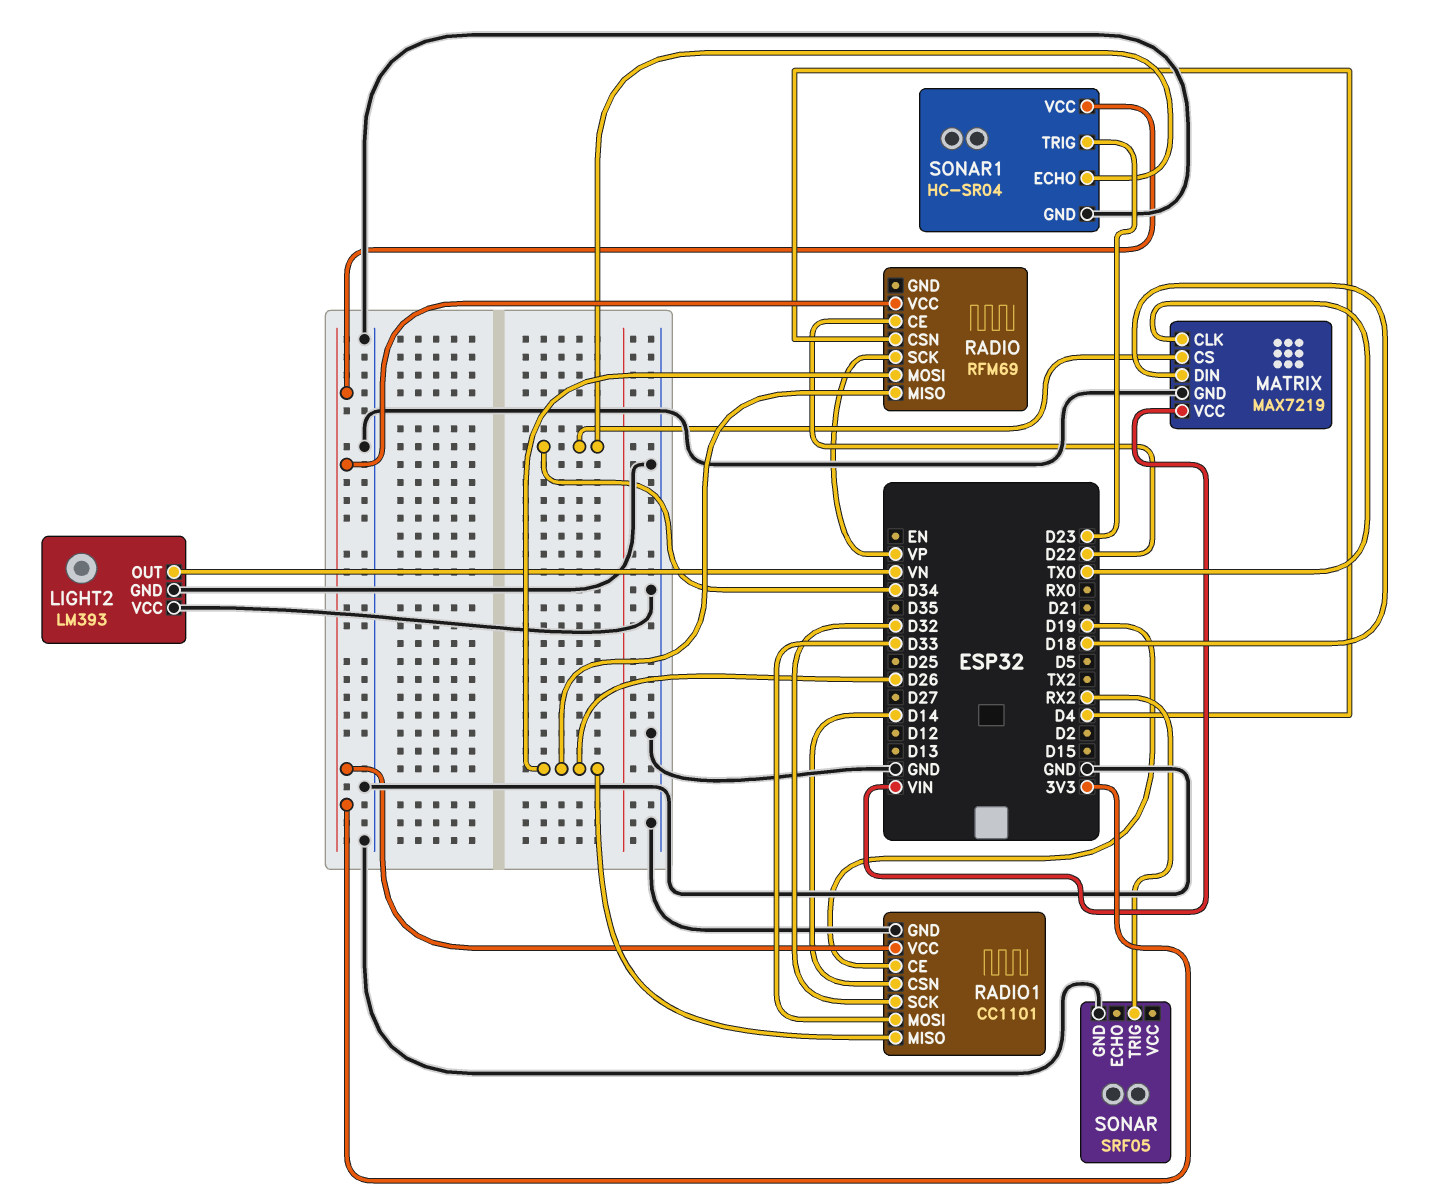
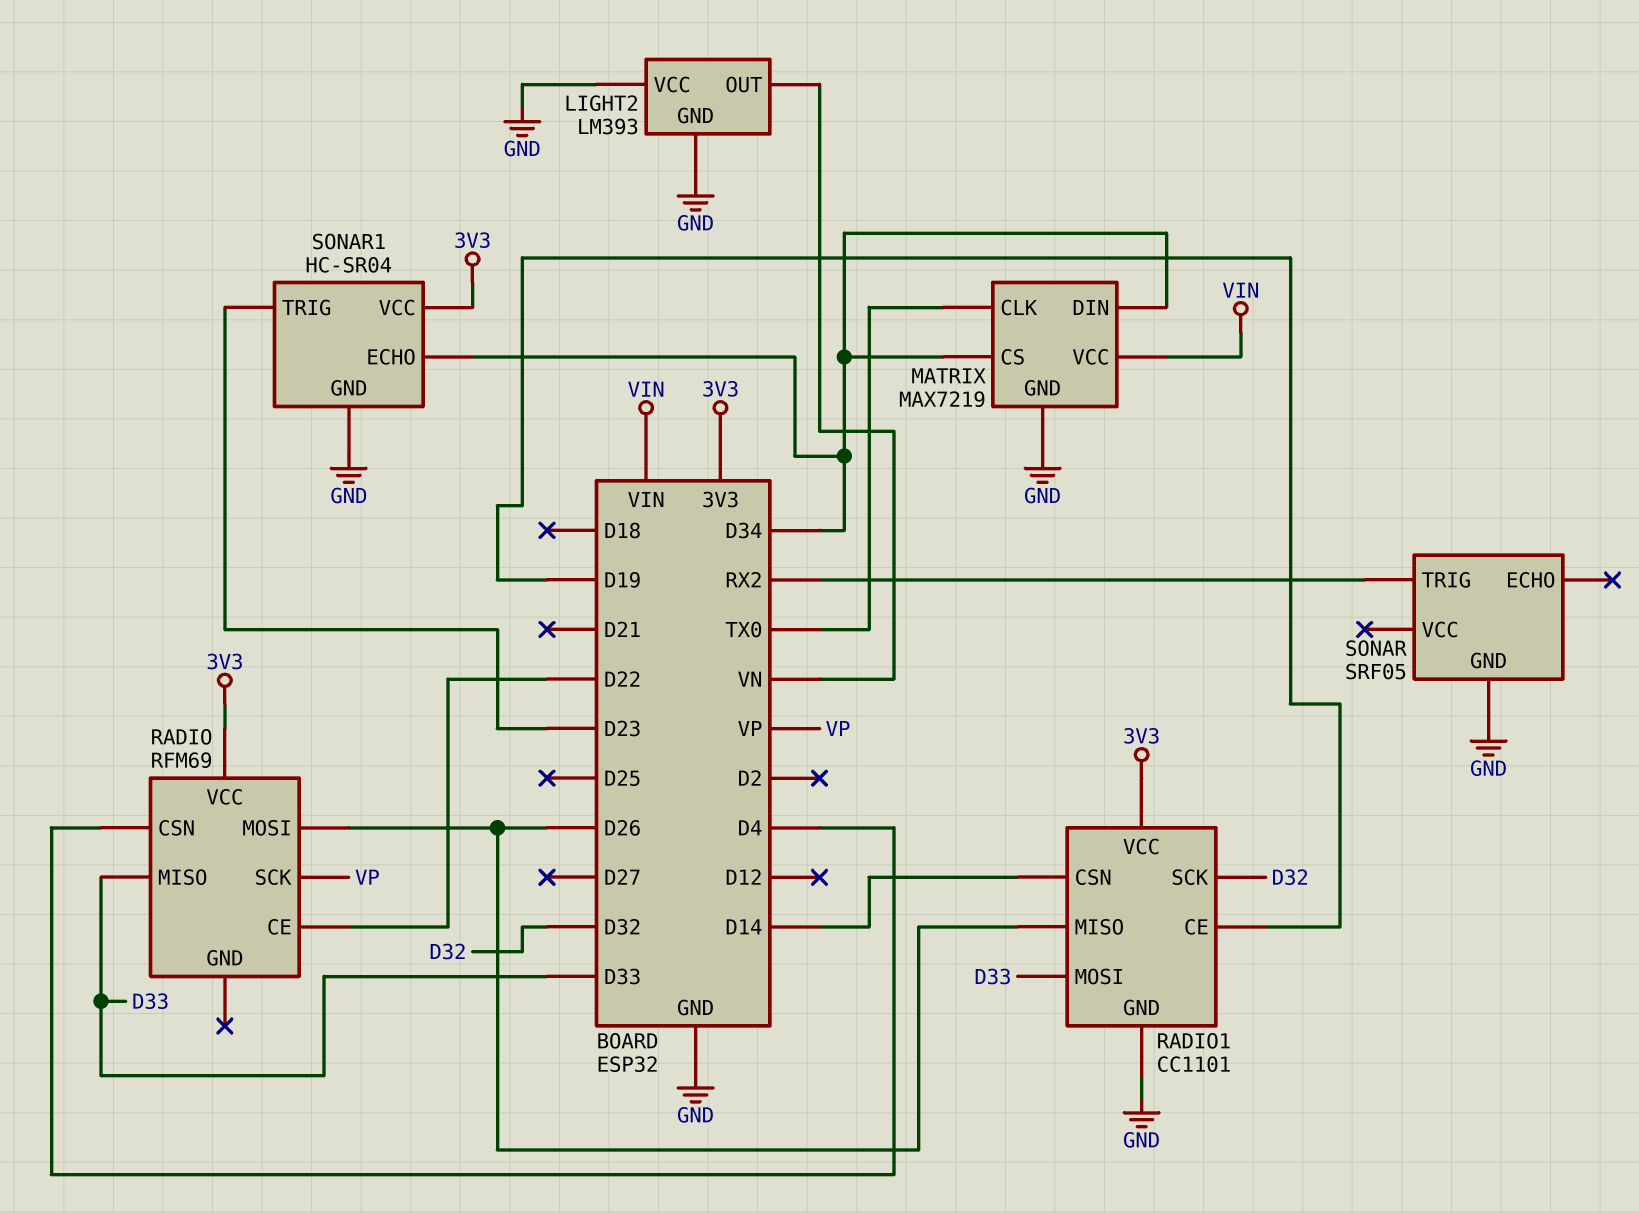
MATRIX pin DIN: D18 -> D34
RADIO pin MISO: D26 -> D33

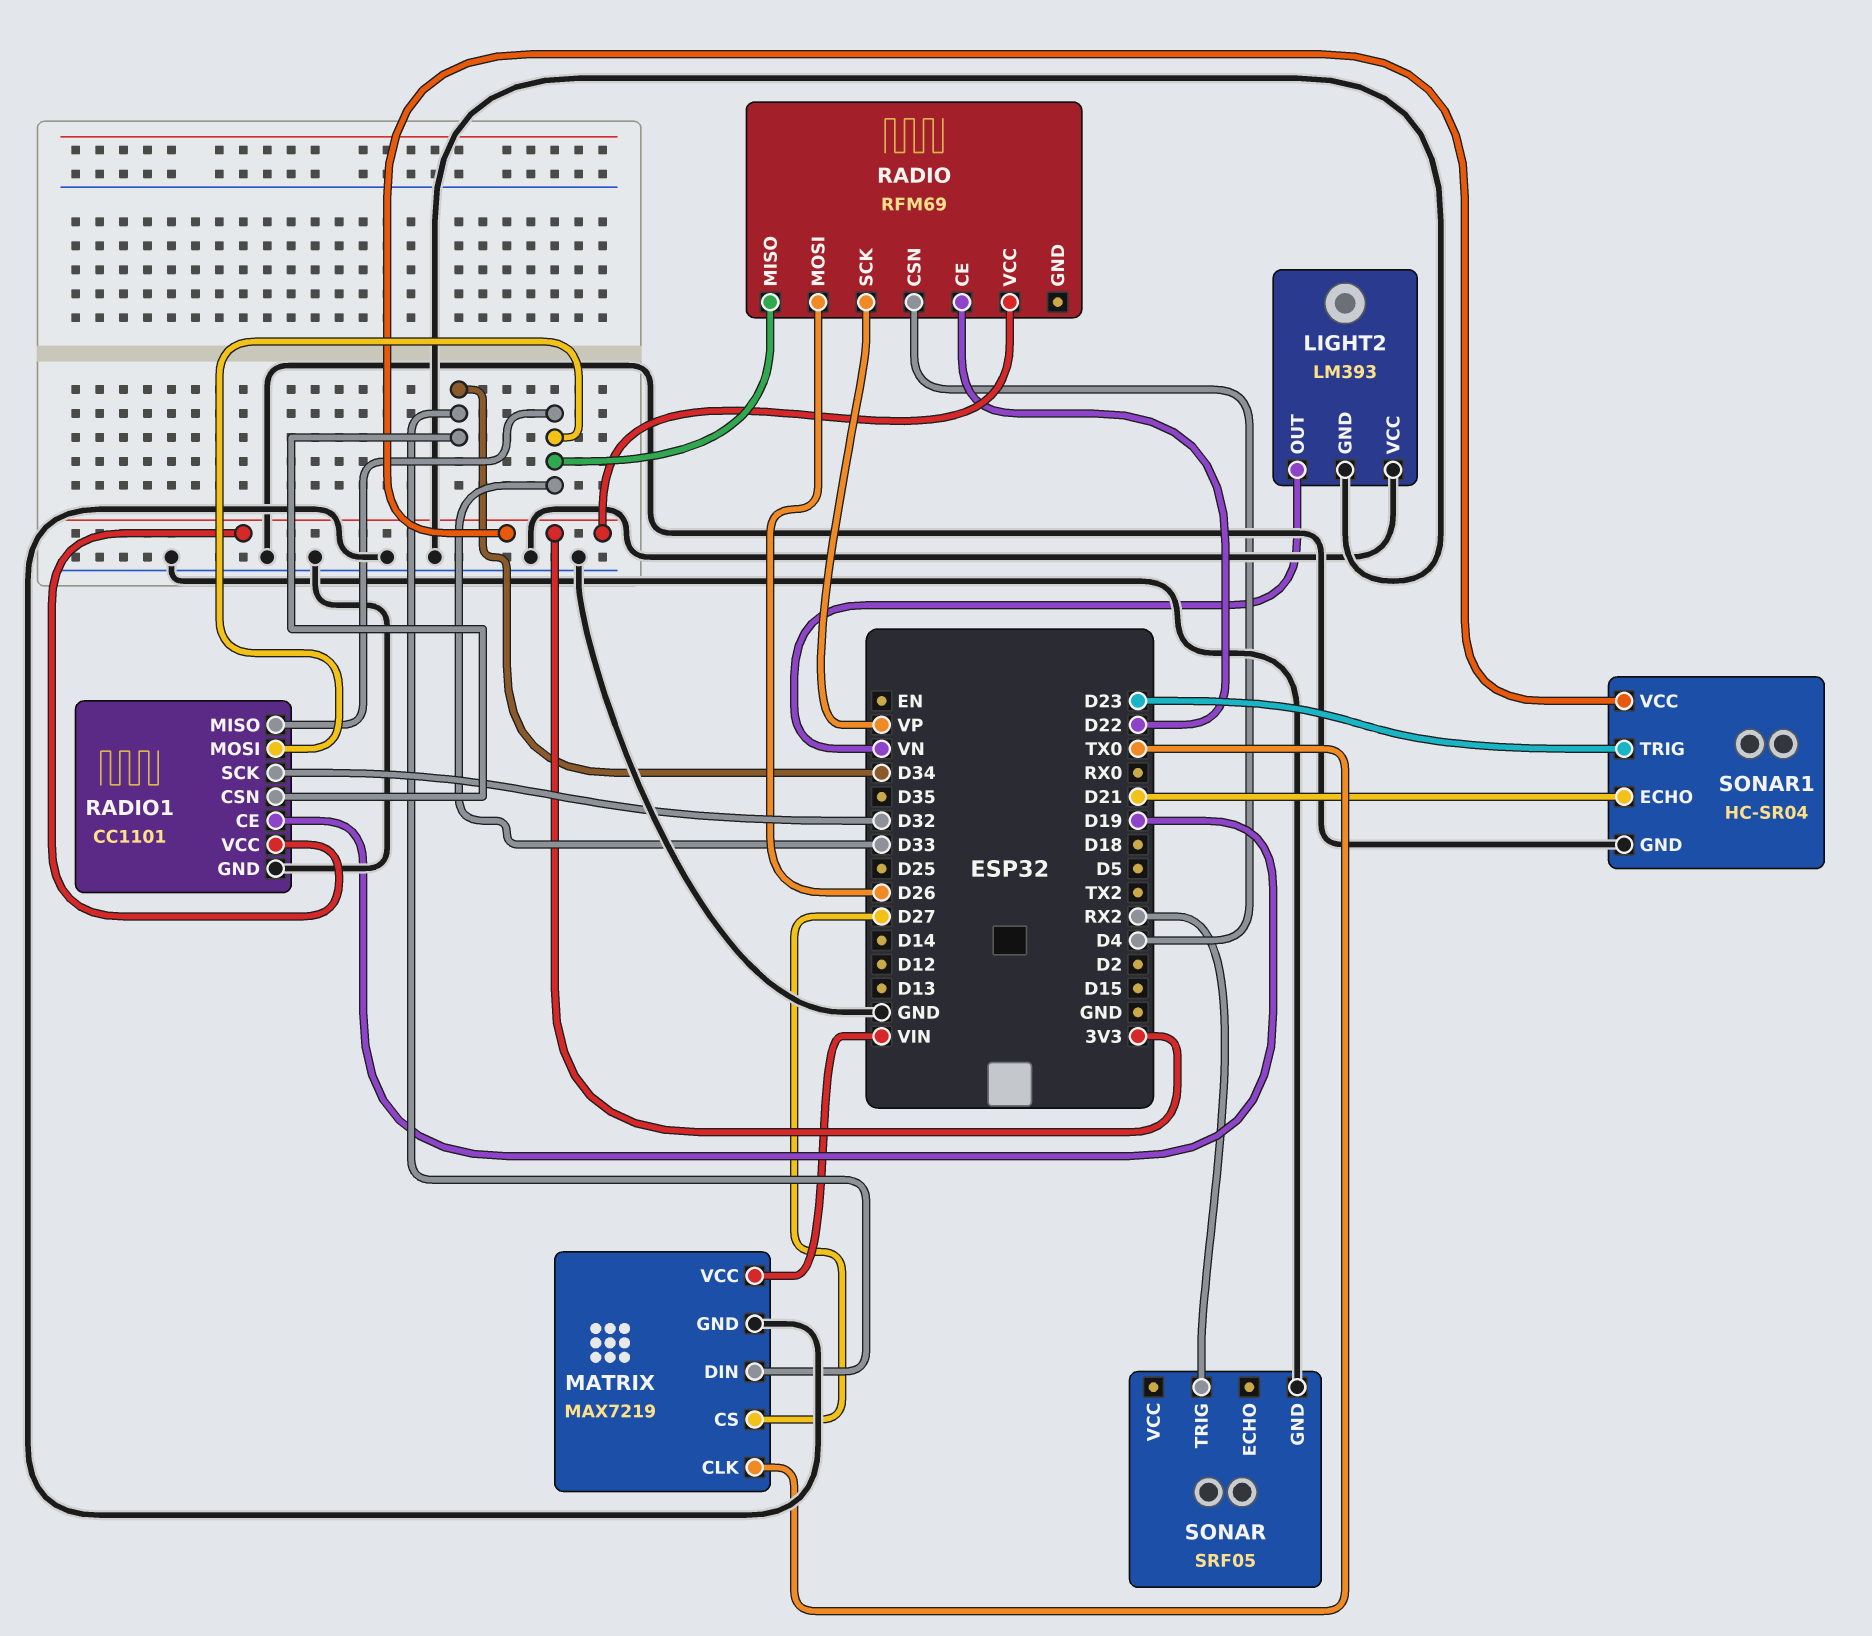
MATRIX pin CS: D34 -> D27
RADIO1 pin CSN: D14 -> D34
RADIO1 pin MISO: D26 -> D33
SONAR1 pin ECHO: D34 -> D21

